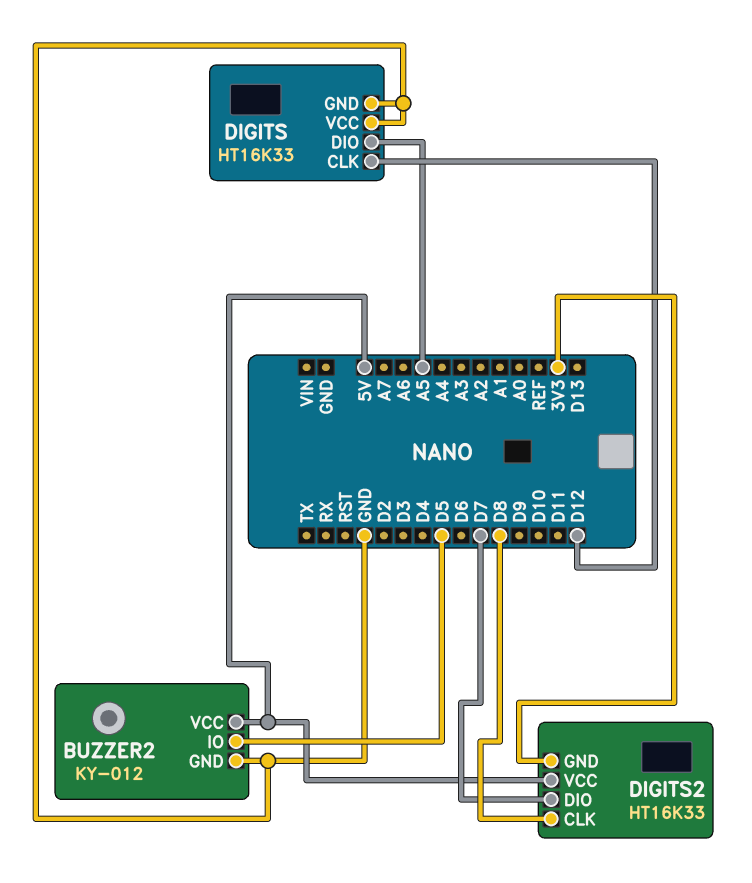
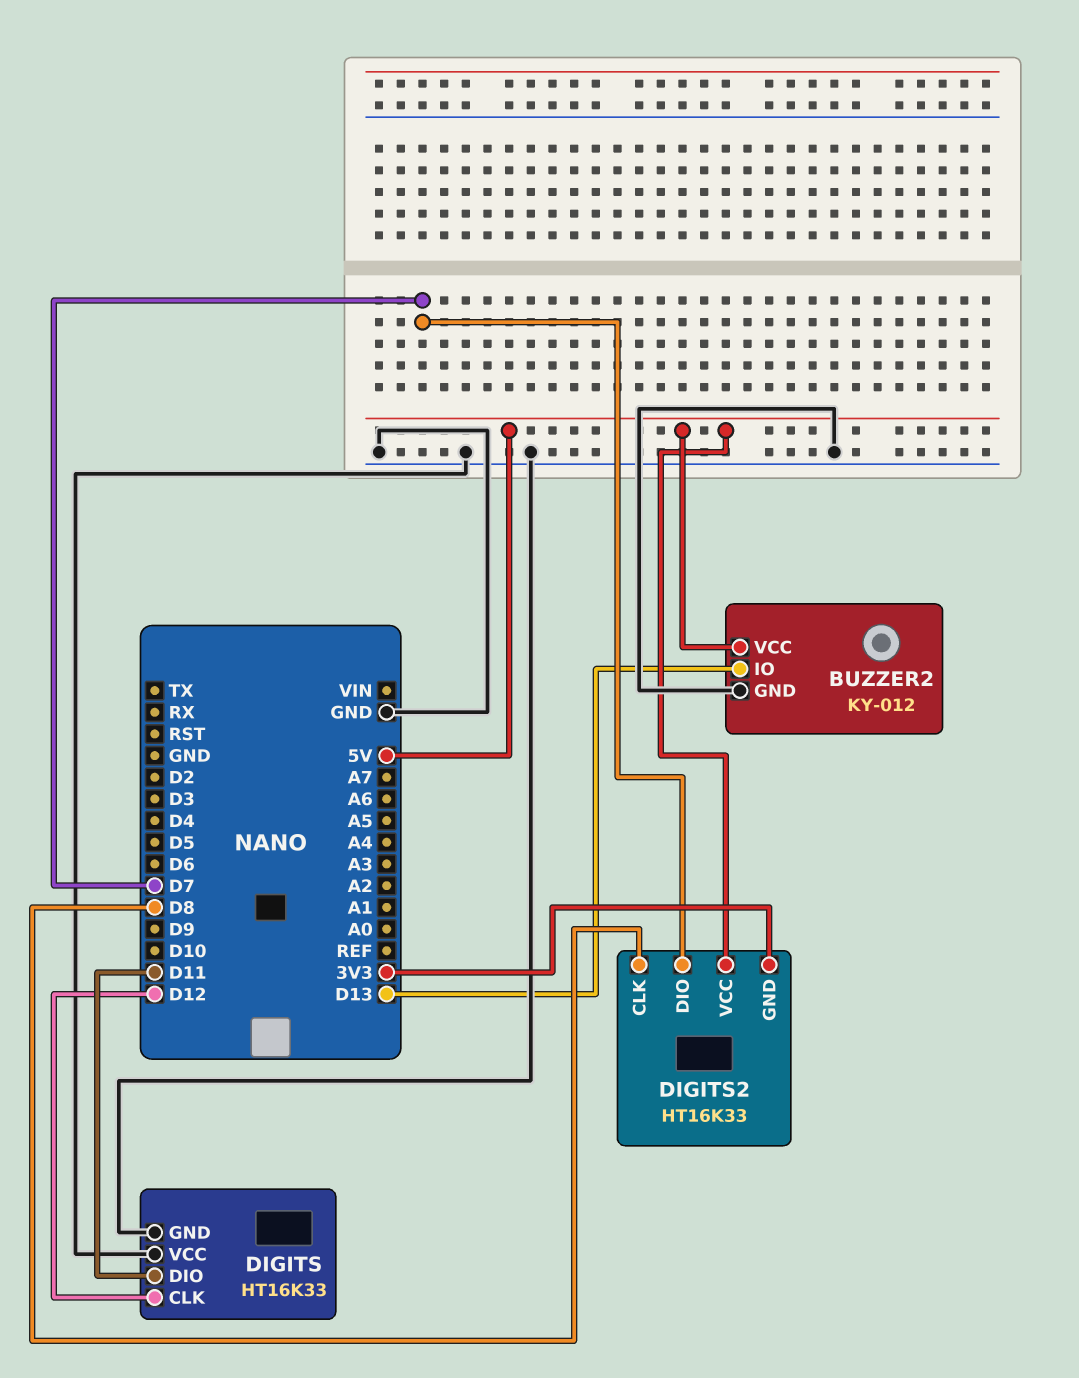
BUZZER2 pin IO: D5 -> D13
DIGITS pin DIO: A5 -> D11

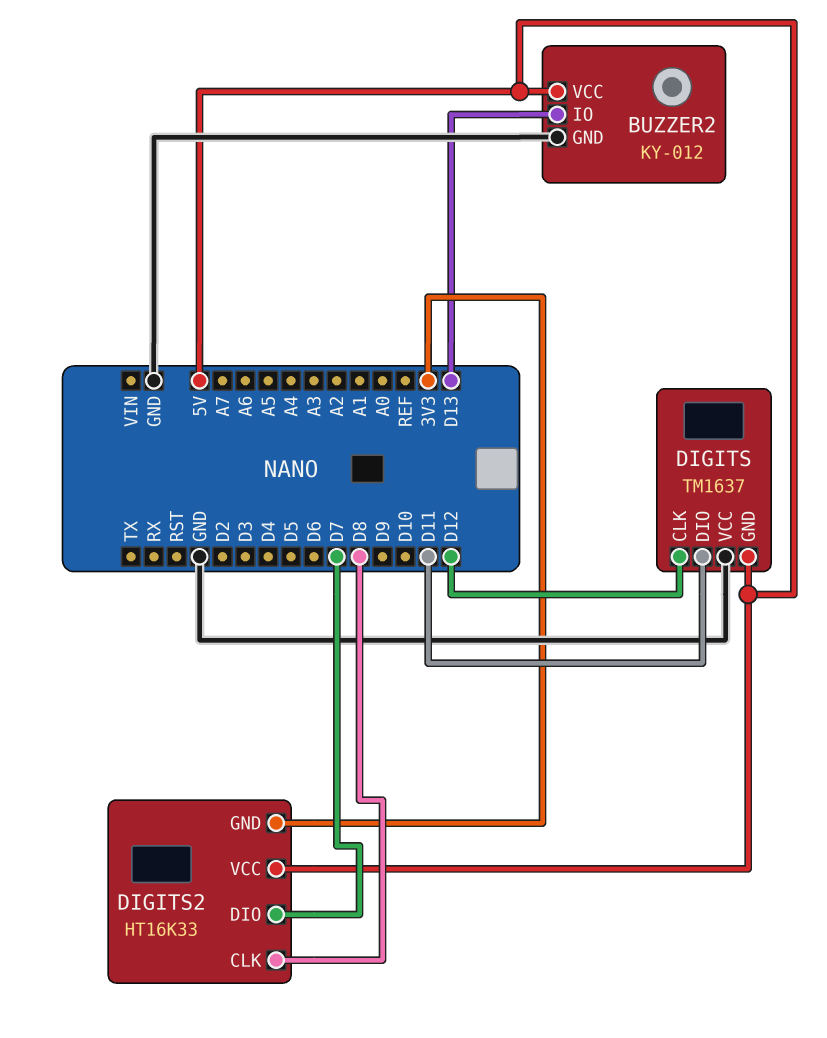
DIGITS: HT16K33 -> TM1637
DIGITS pin GND: GND -> 5V

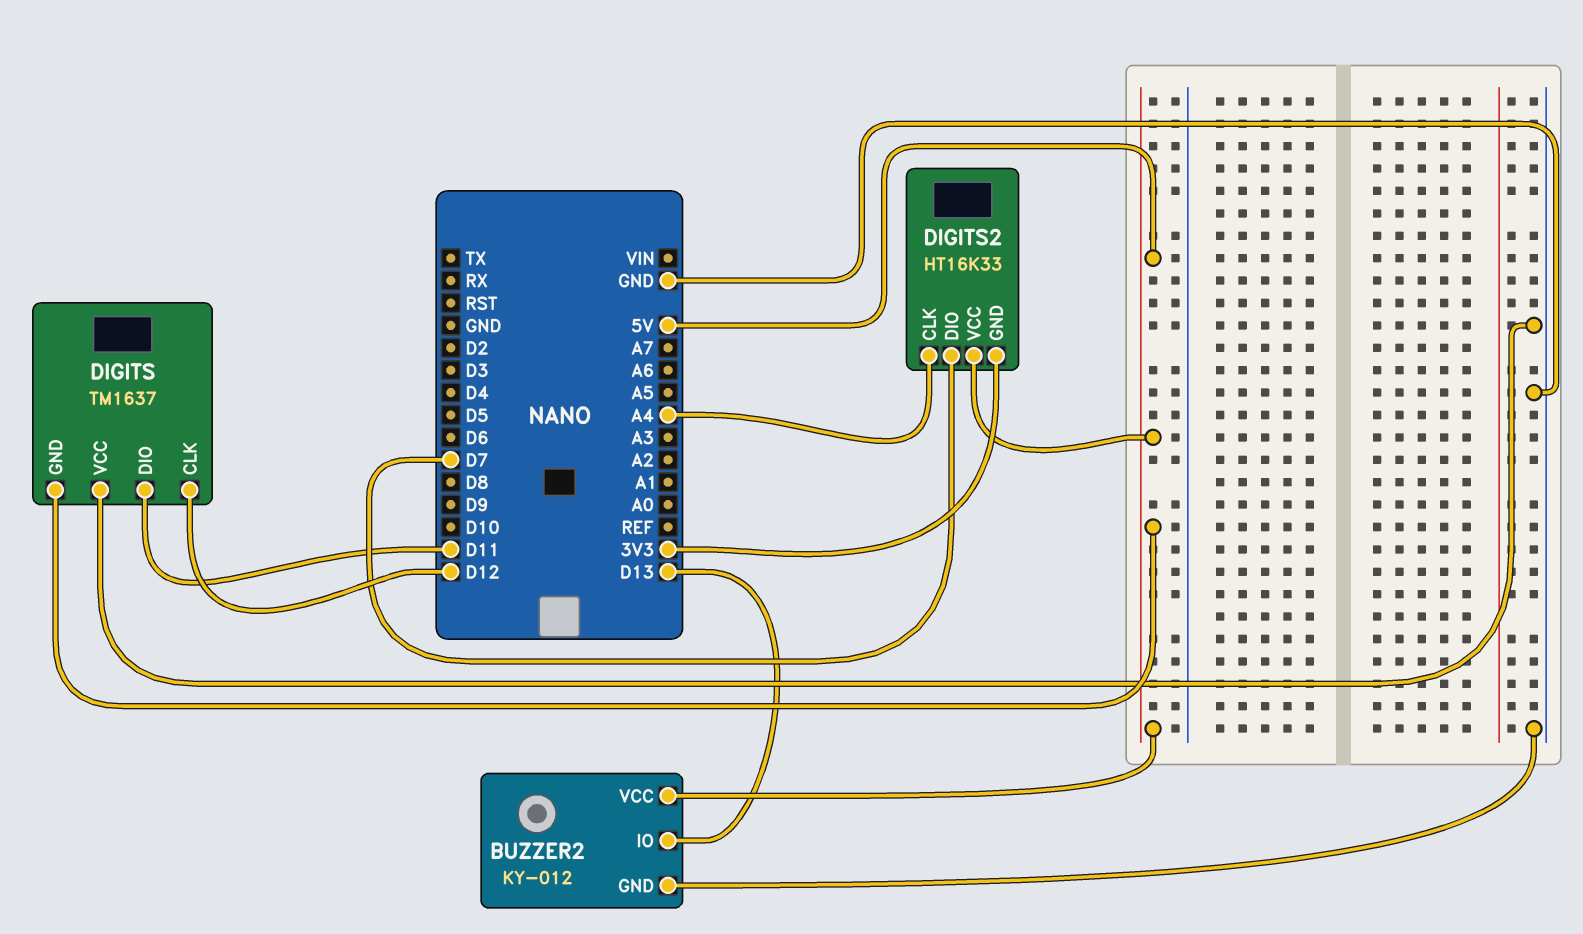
DIGITS2 pin CLK: D8 -> A4

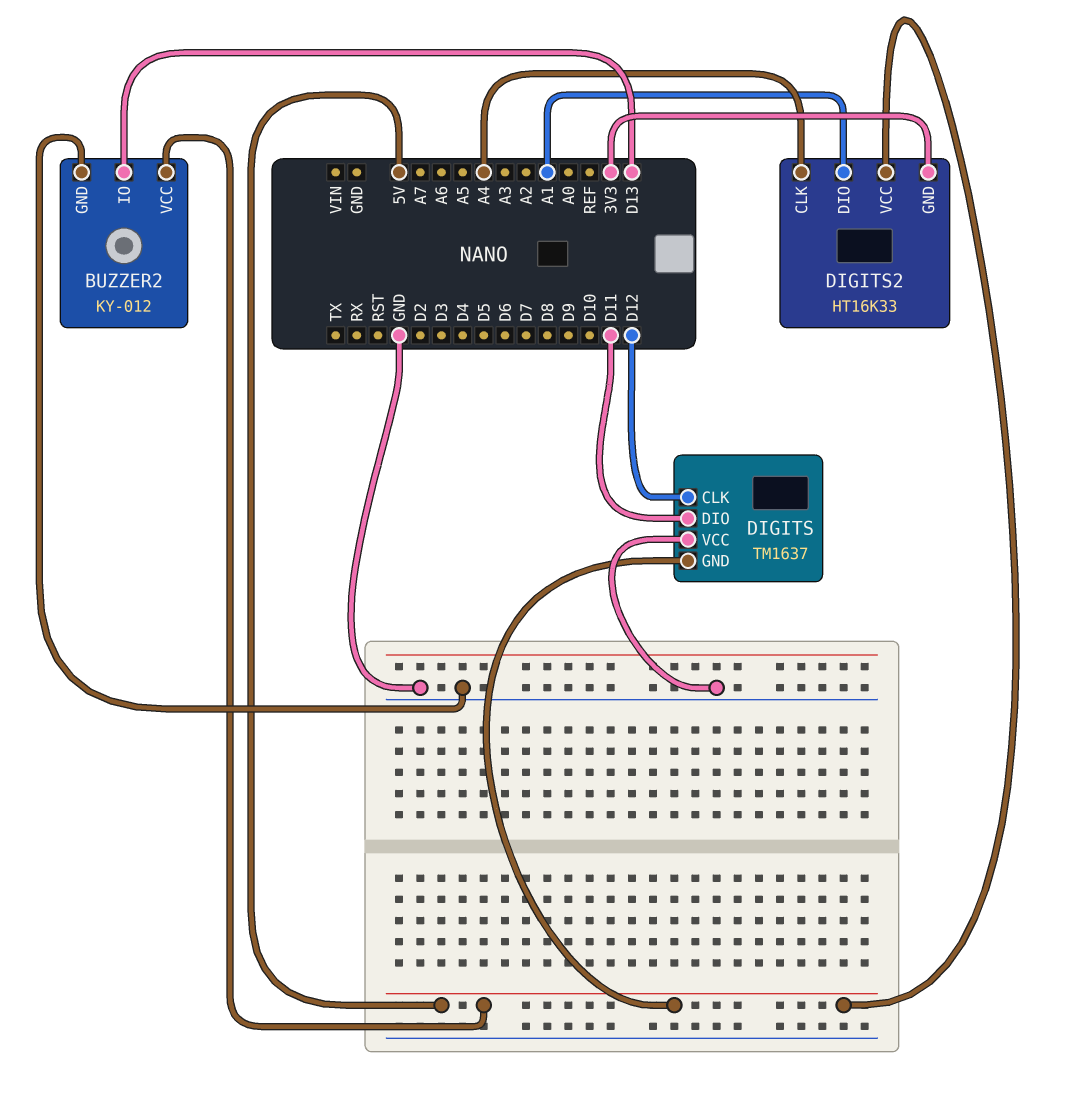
DIGITS2 pin DIO: D7 -> A1

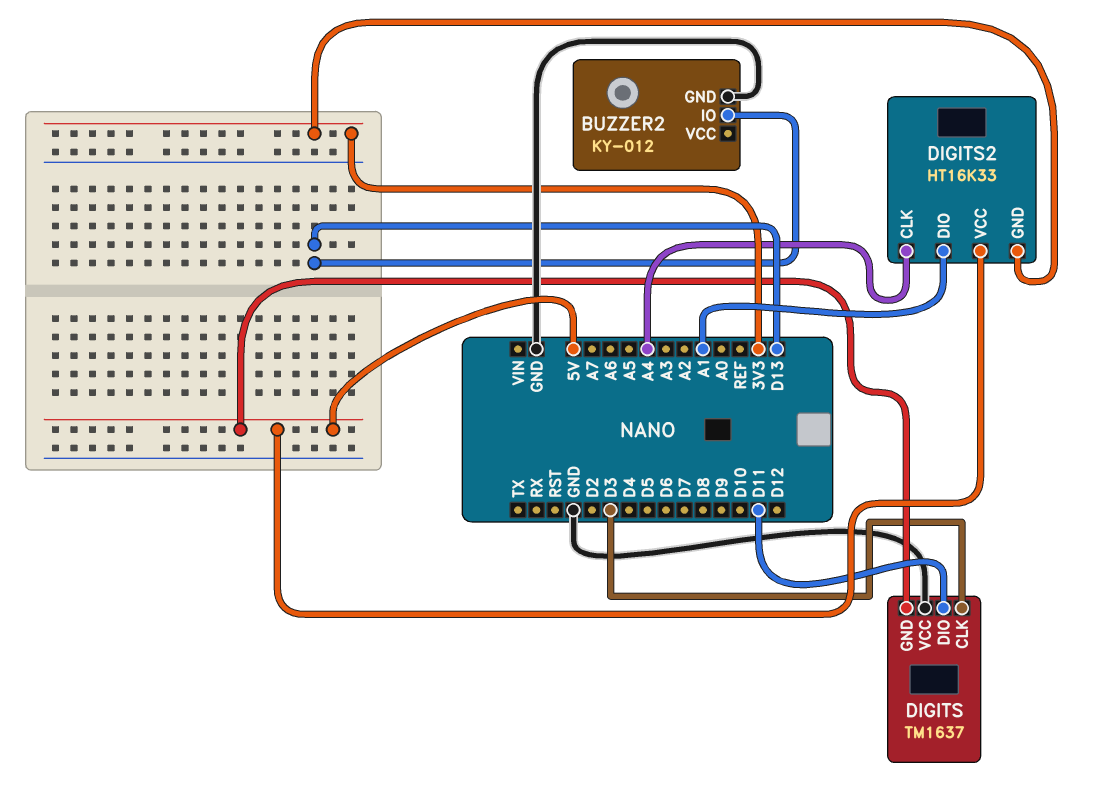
BUZZER2 pin VCC: 5V -> none
DIGITS pin CLK: D12 -> D3

